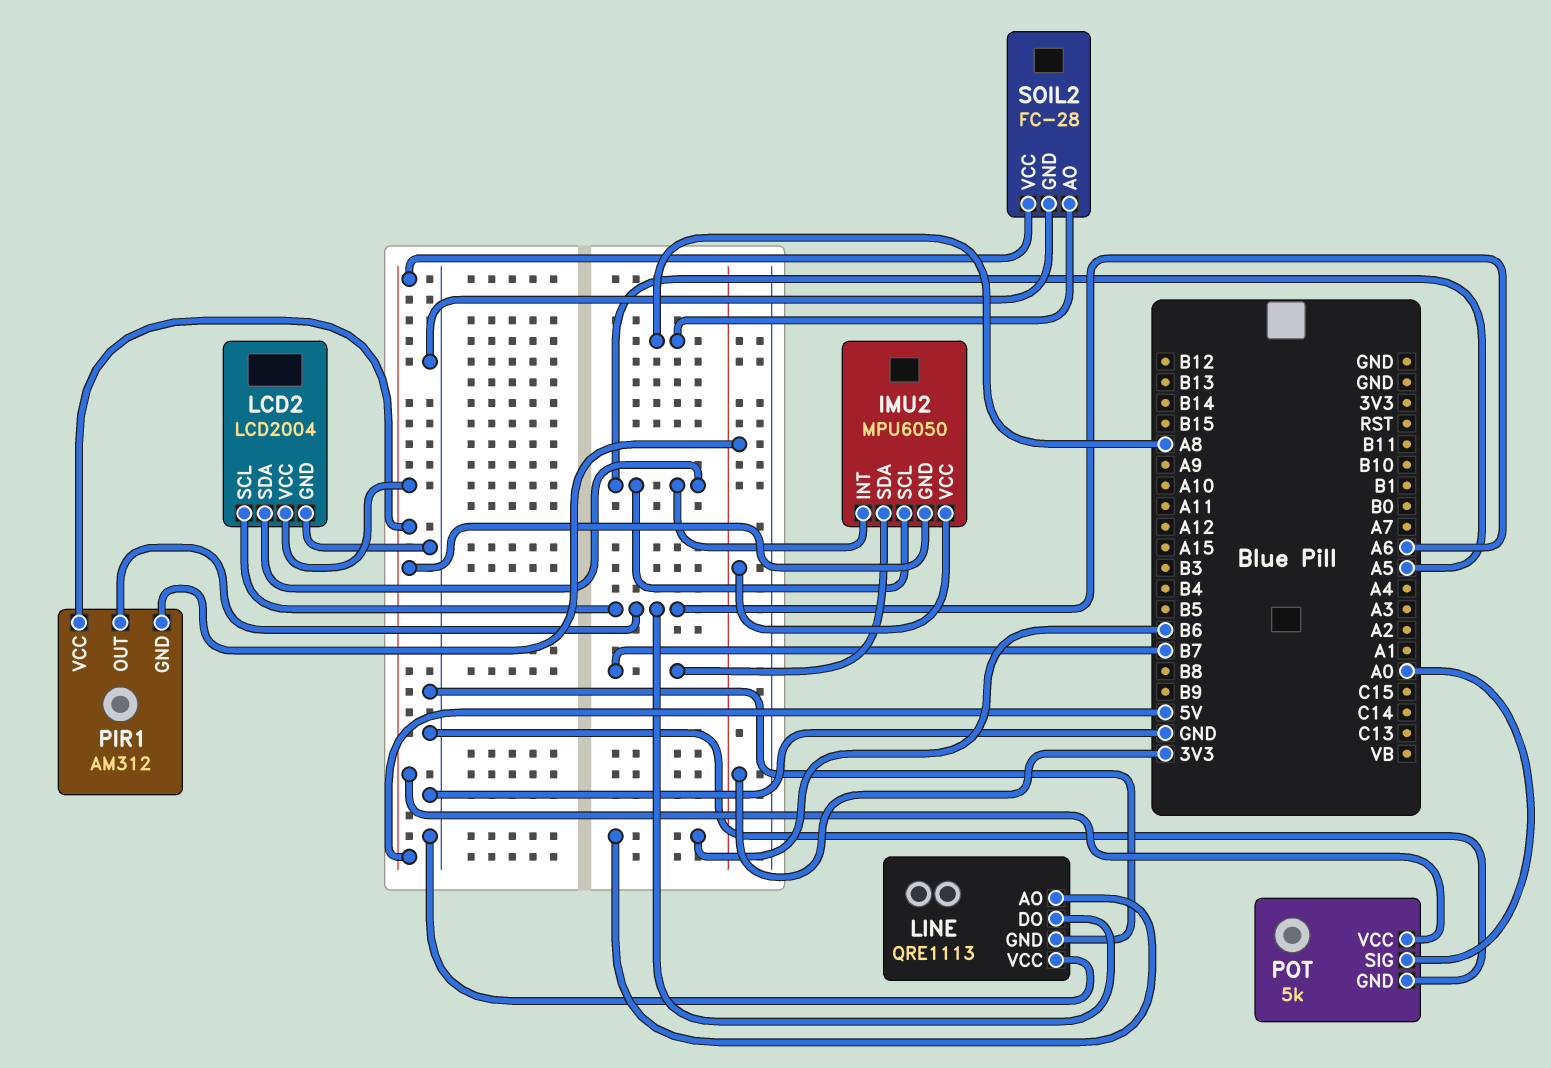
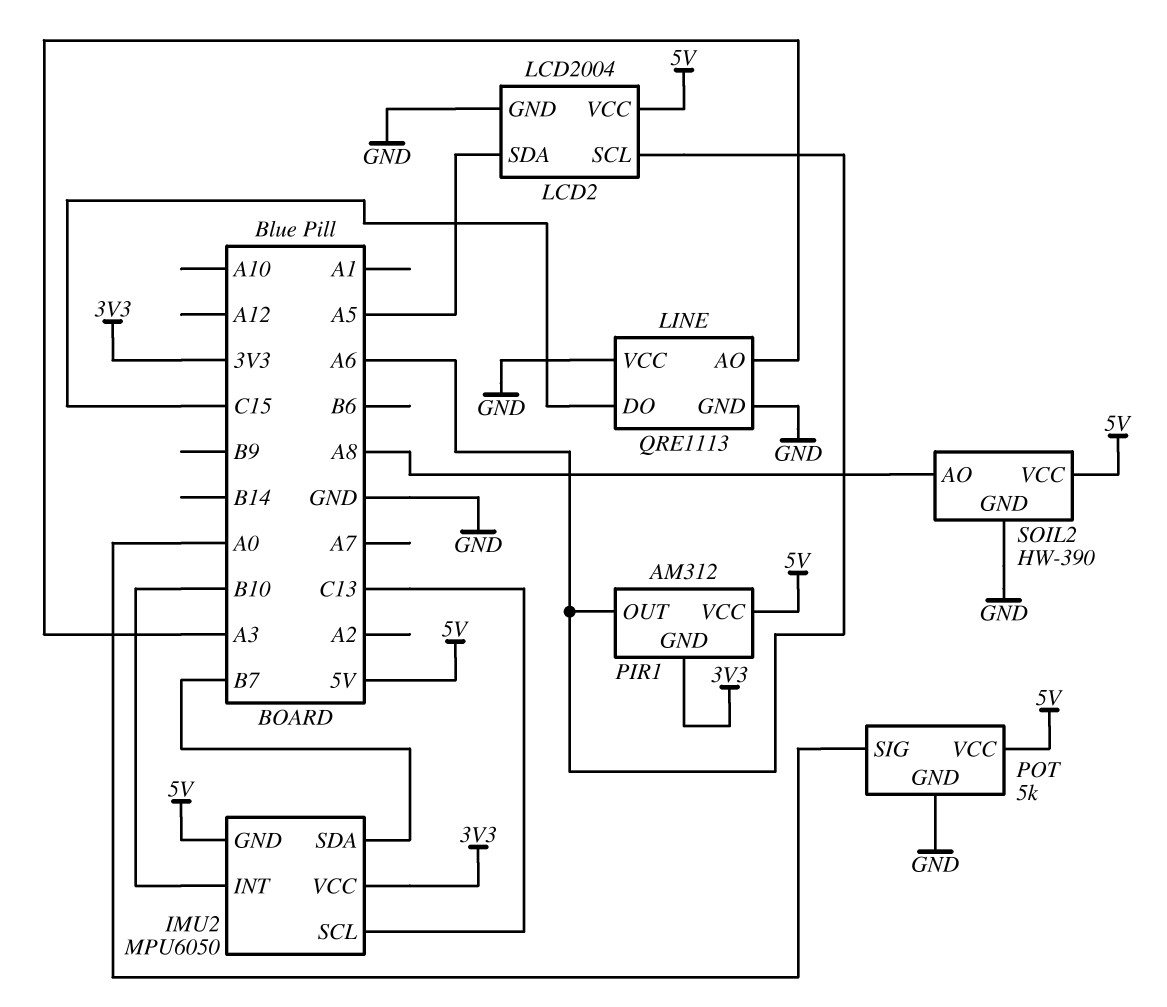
IMU2 pin INT: A5 -> B10
IMU2 pin SCL: A5 -> C13
LINE pin AO: B6 -> A3
LINE pin DO: A6 -> C15
SOIL2: FC-28 -> HW-390

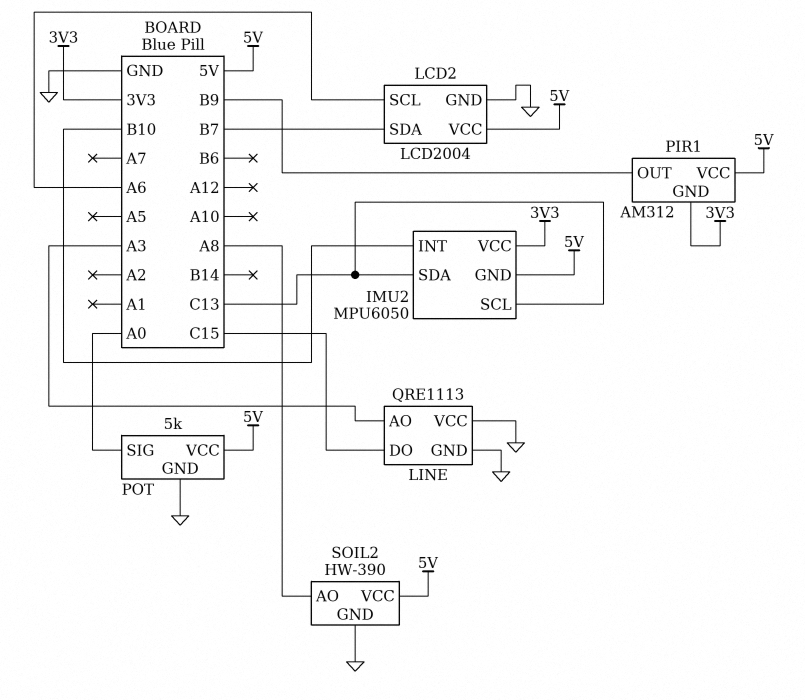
IMU2 pin SDA: B7 -> C13
LCD2 pin SDA: A5 -> B7
PIR1 pin OUT: A6 -> B9

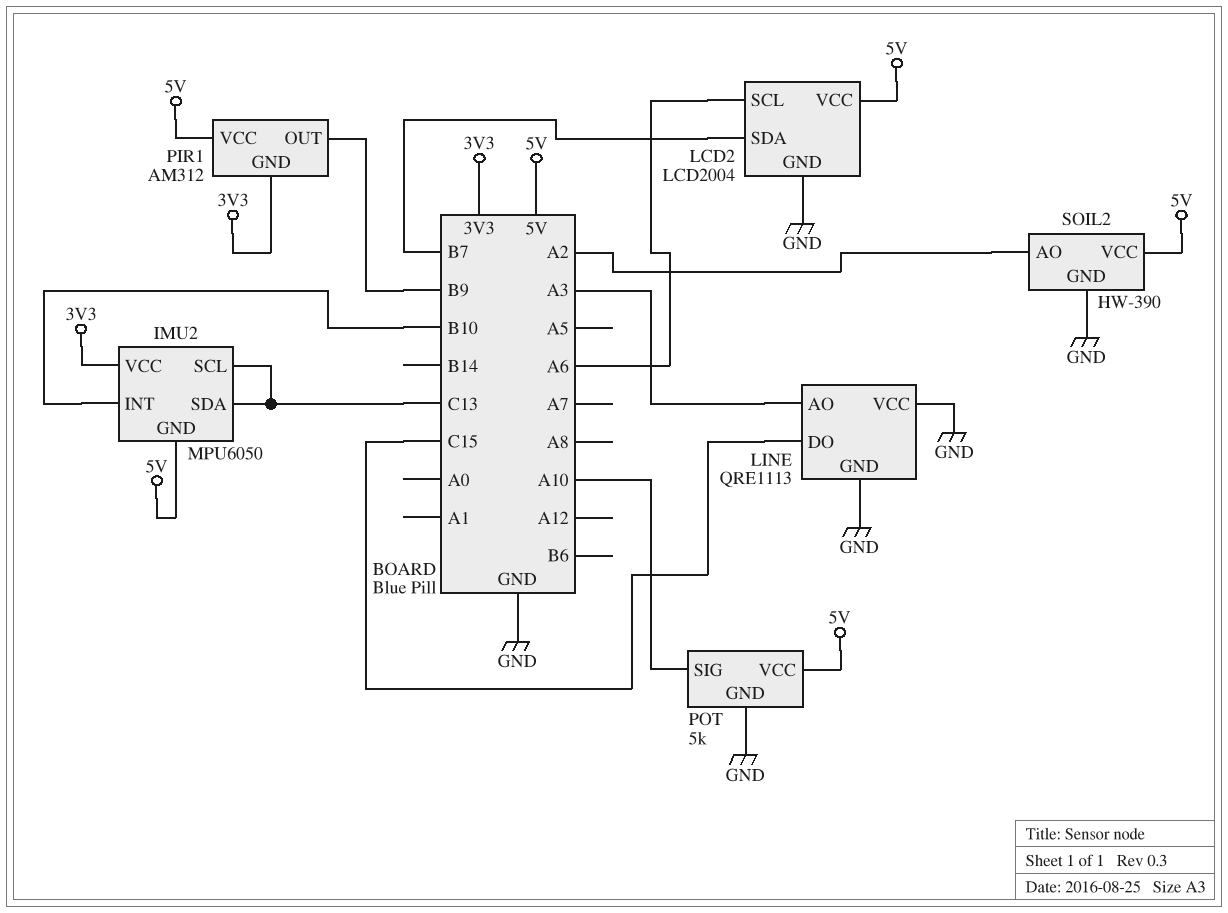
POT pin SIG: A0 -> A10
SOIL2 pin AO: A8 -> A2

